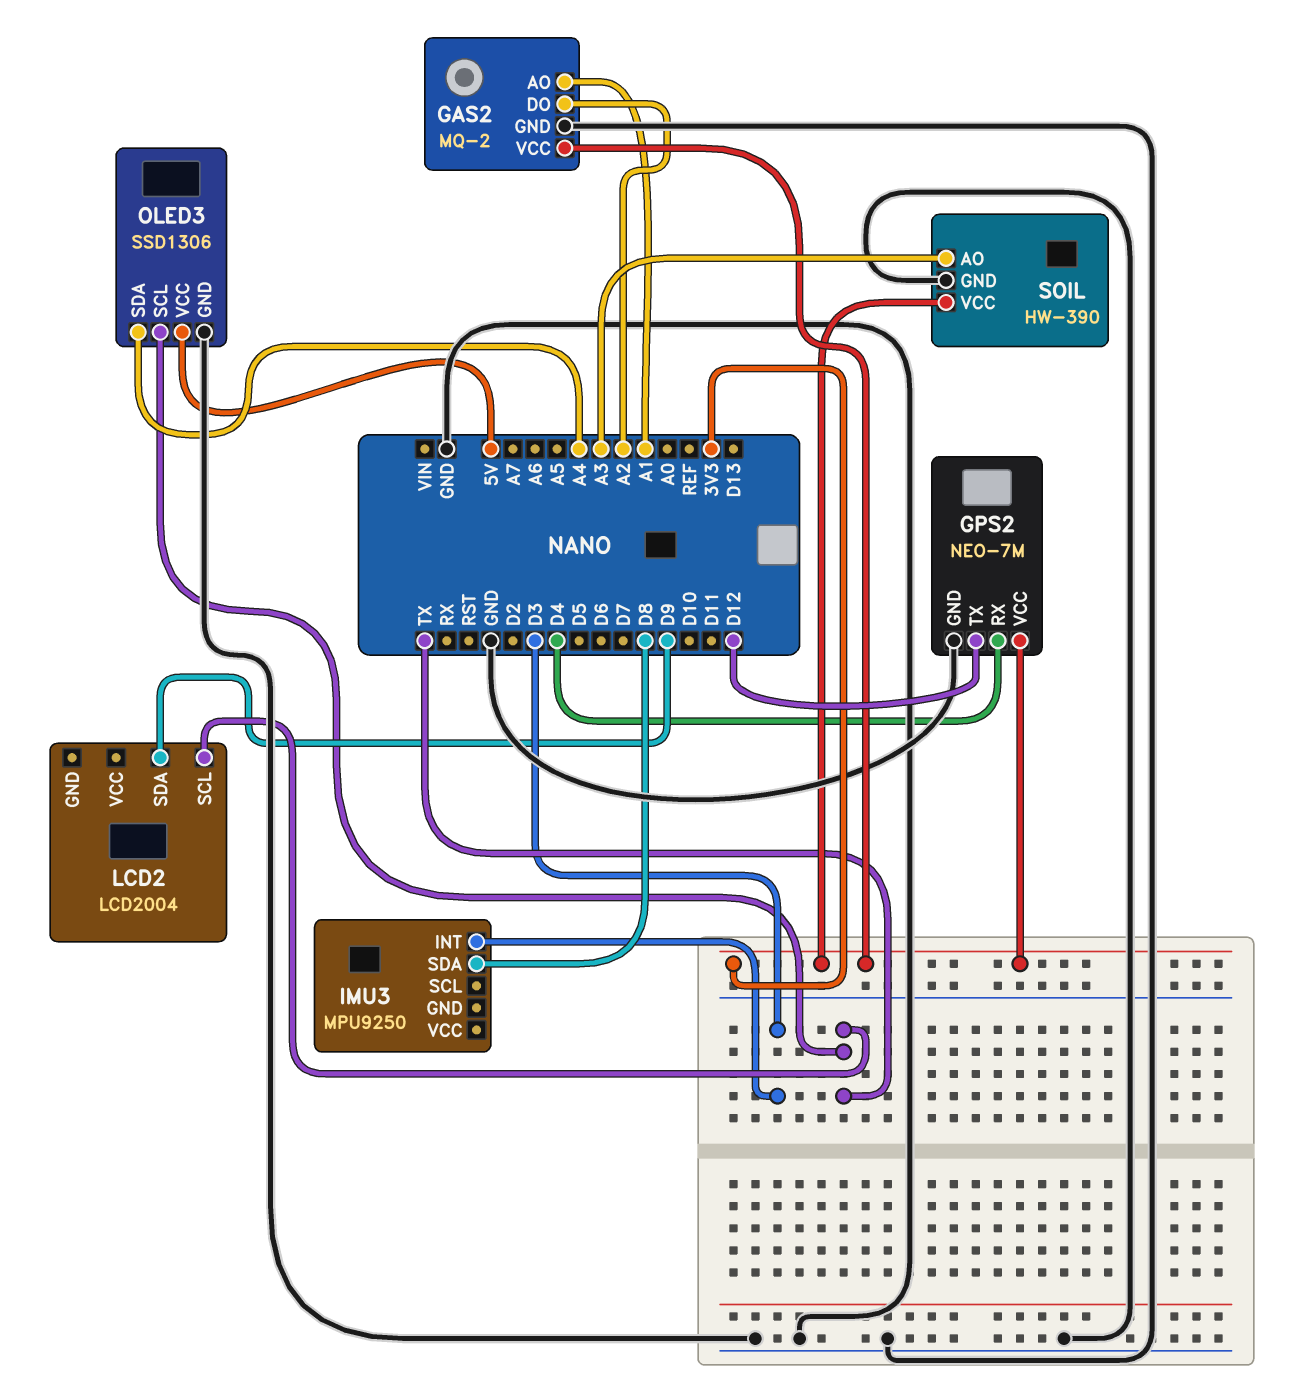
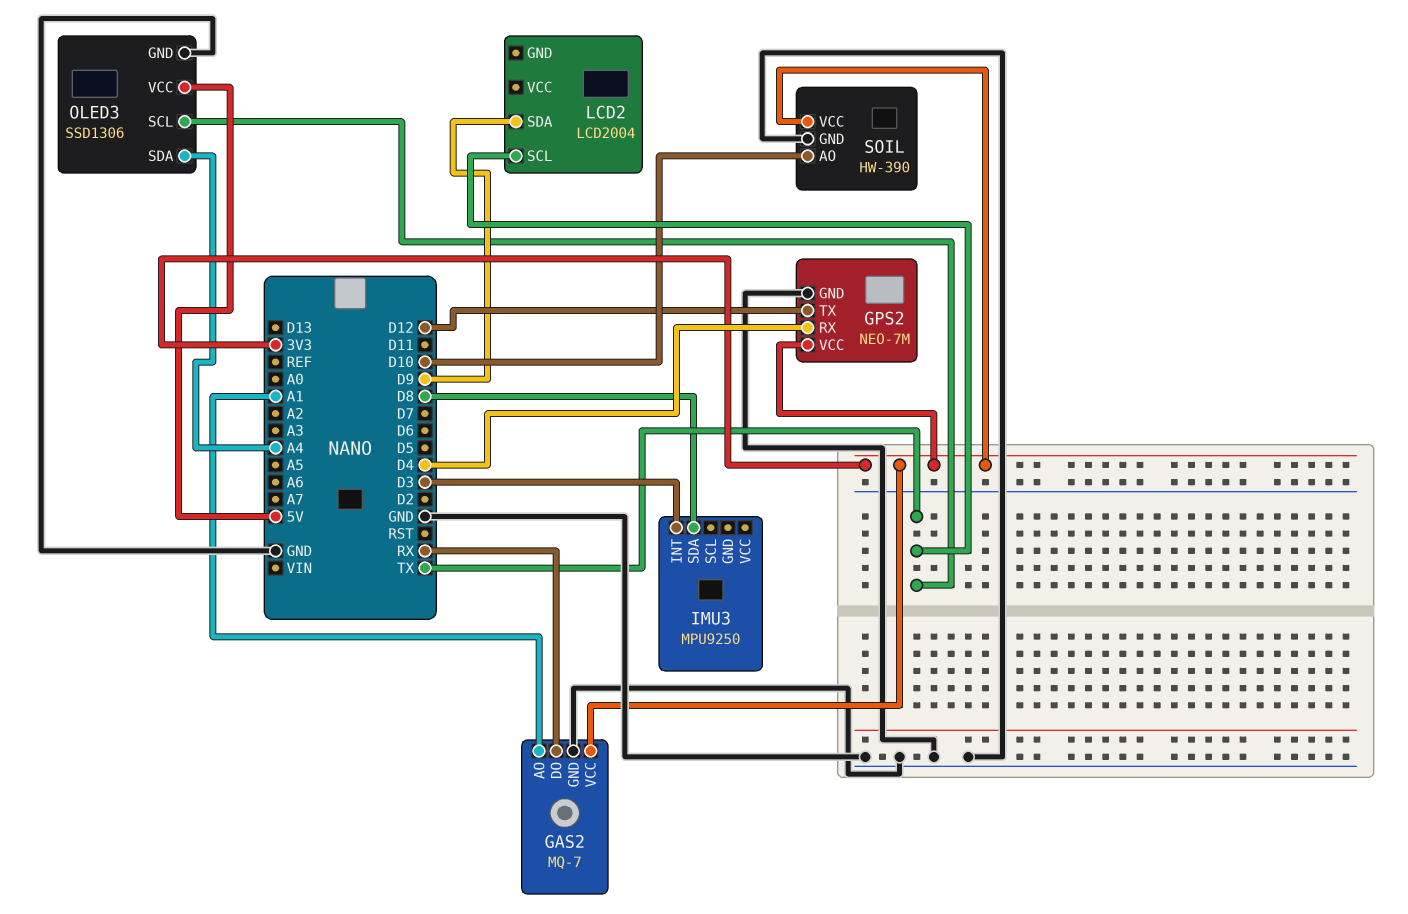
GAS2: MQ-2 -> MQ-7
GAS2 pin DO: A2 -> RX
SOIL pin AO: A3 -> D10

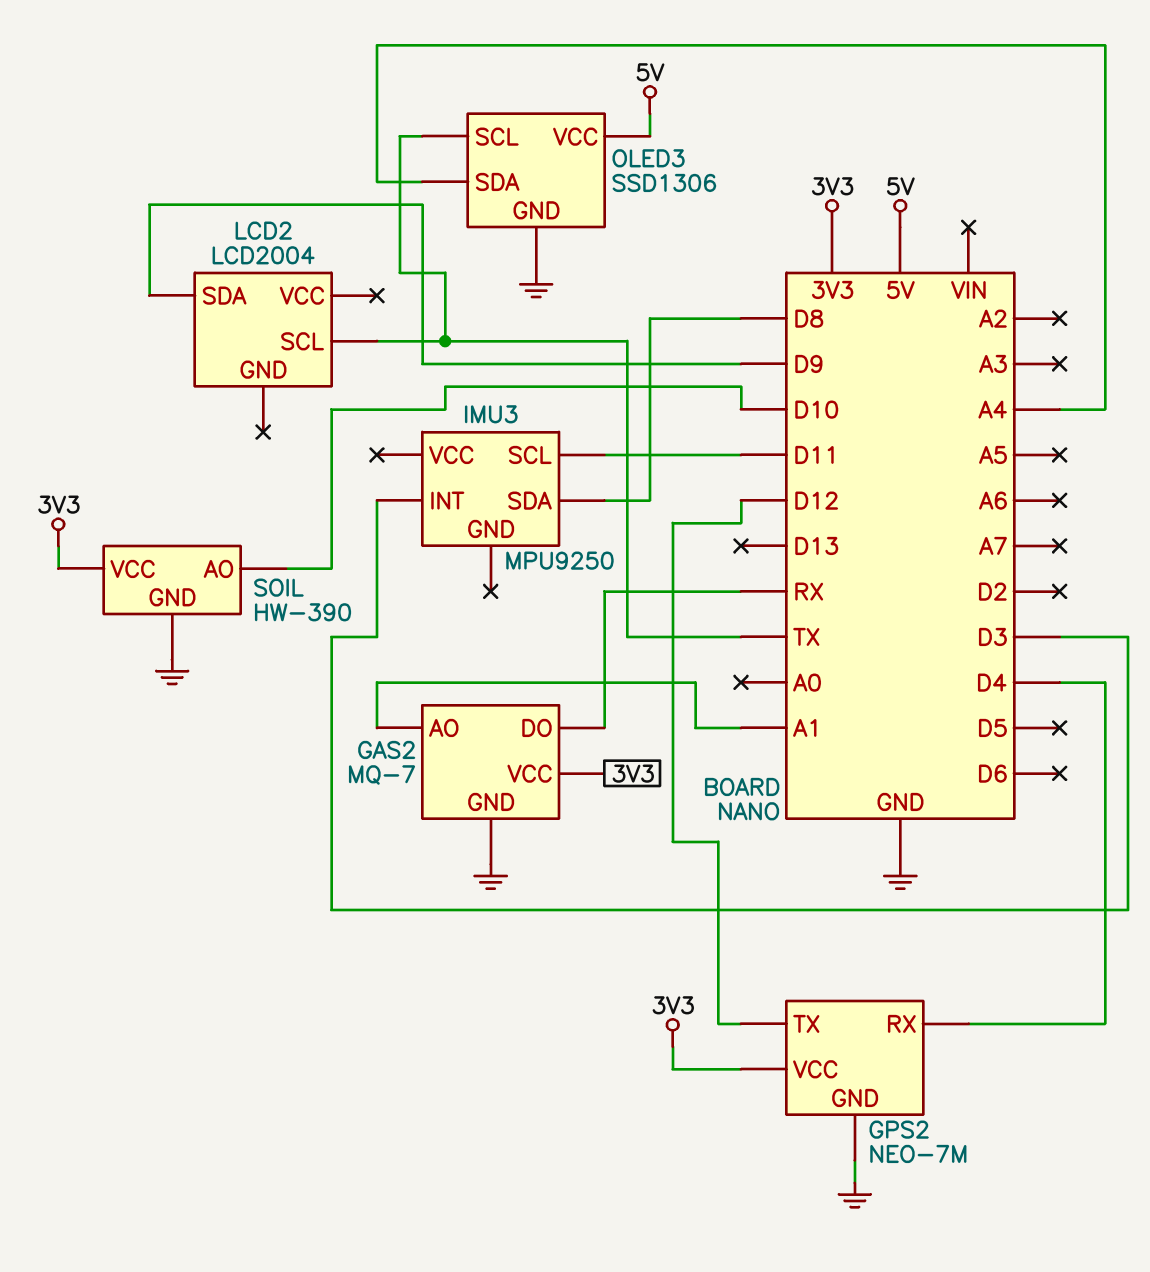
IMU3 pin SCL: none -> D11

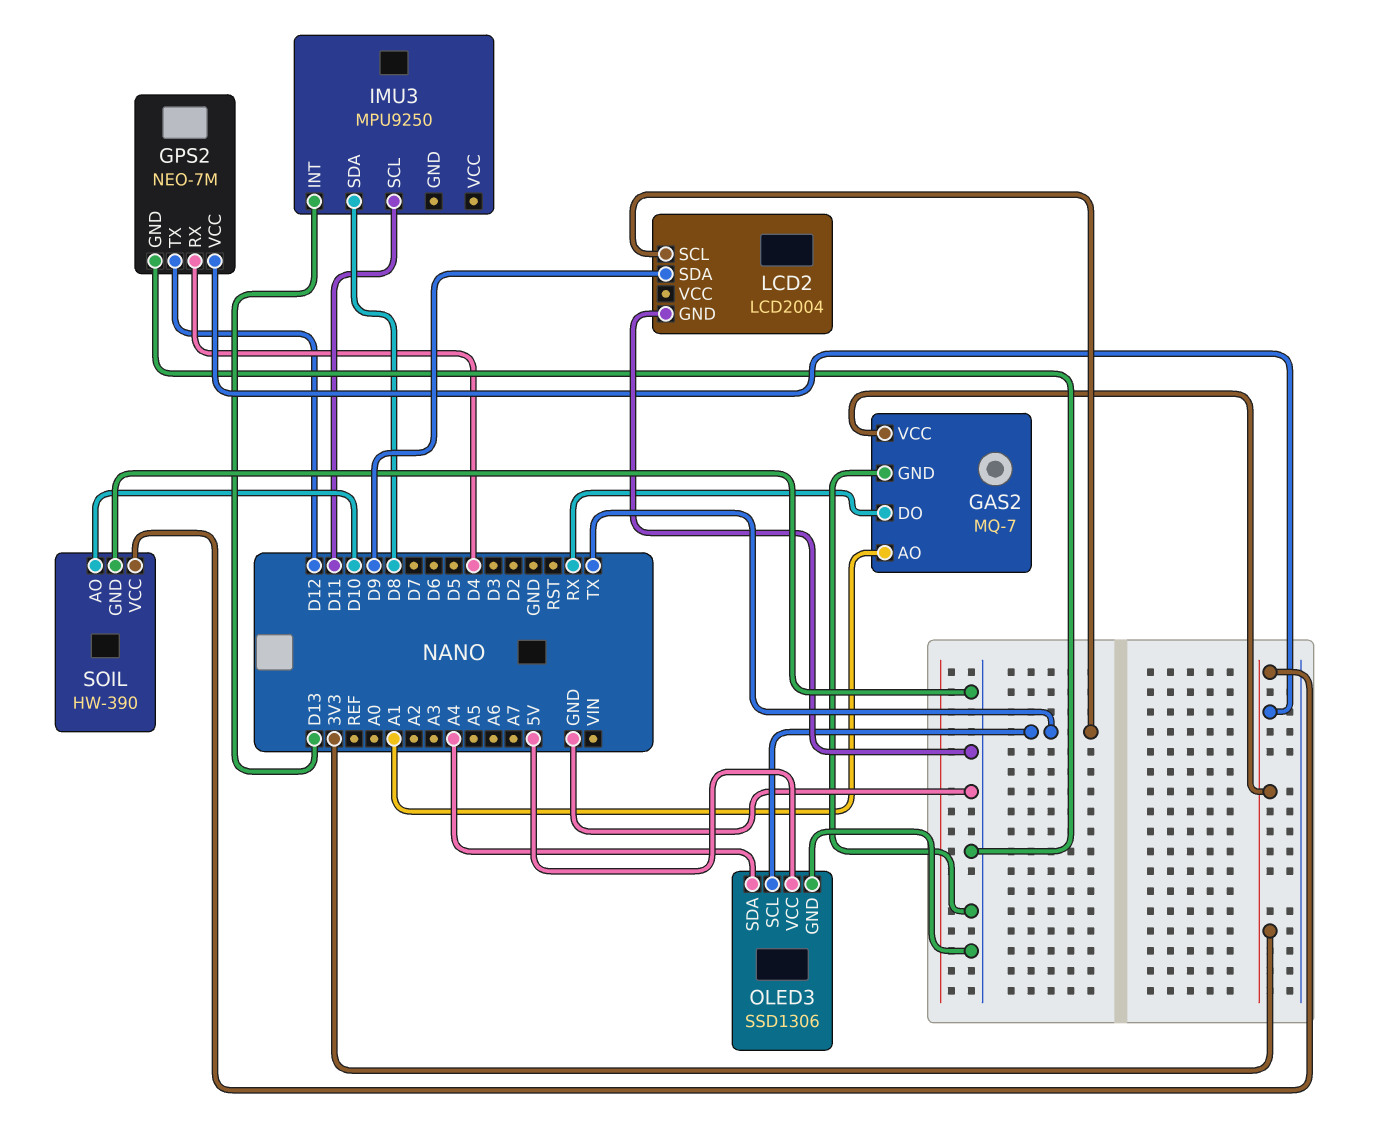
IMU3 pin INT: D3 -> D13
LCD2 pin GND: none -> GND

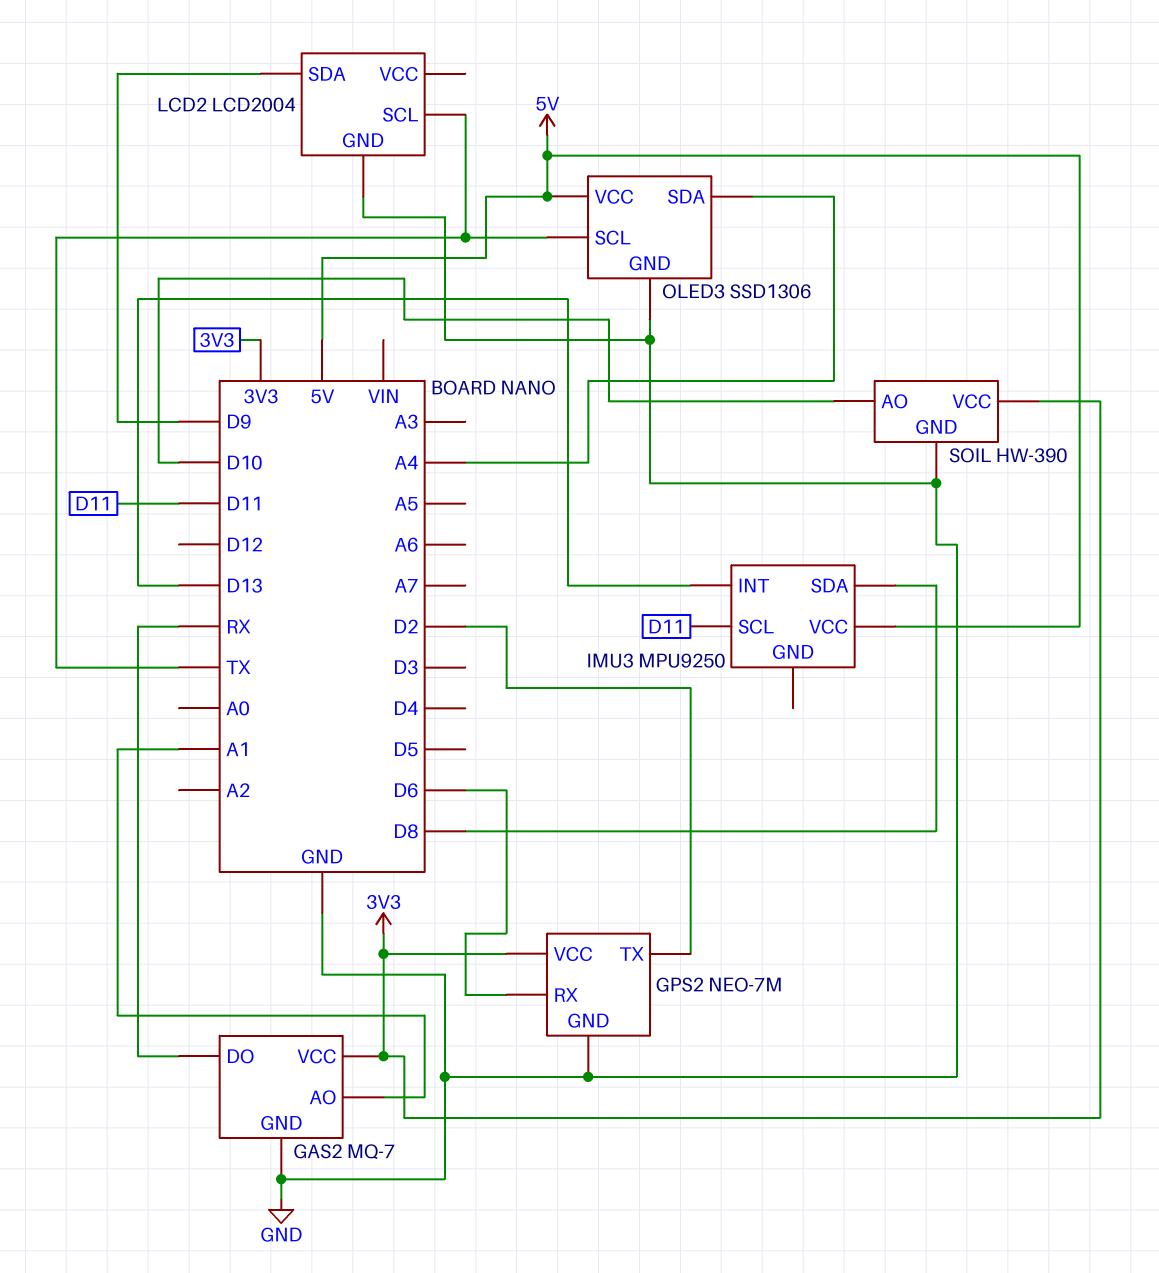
GPS2 pin RX: D4 -> D6
GPS2 pin TX: D12 -> D2
IMU3 pin VCC: none -> 5V

